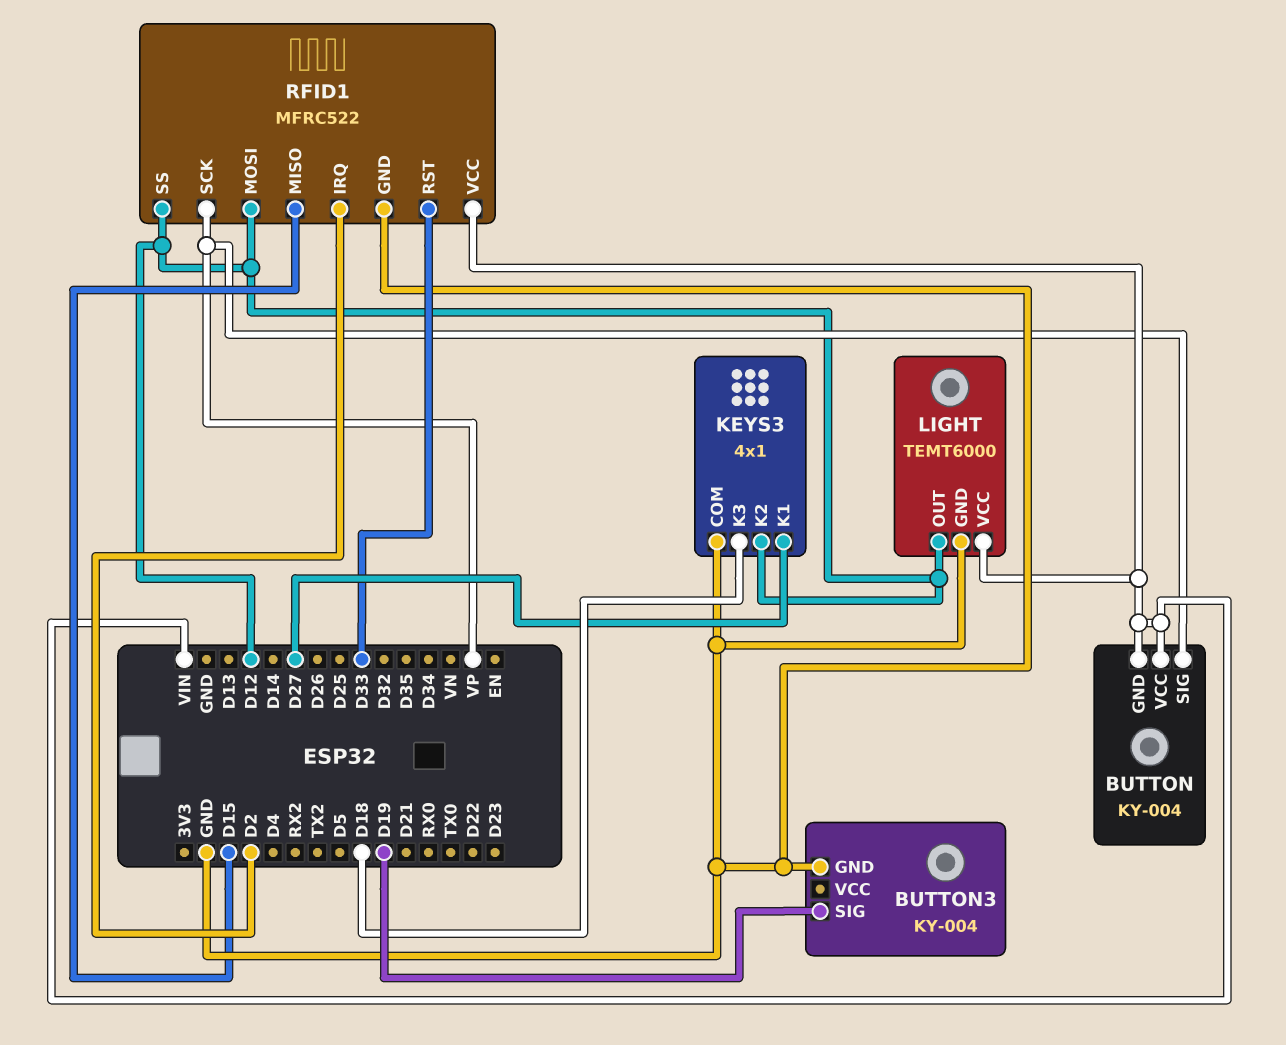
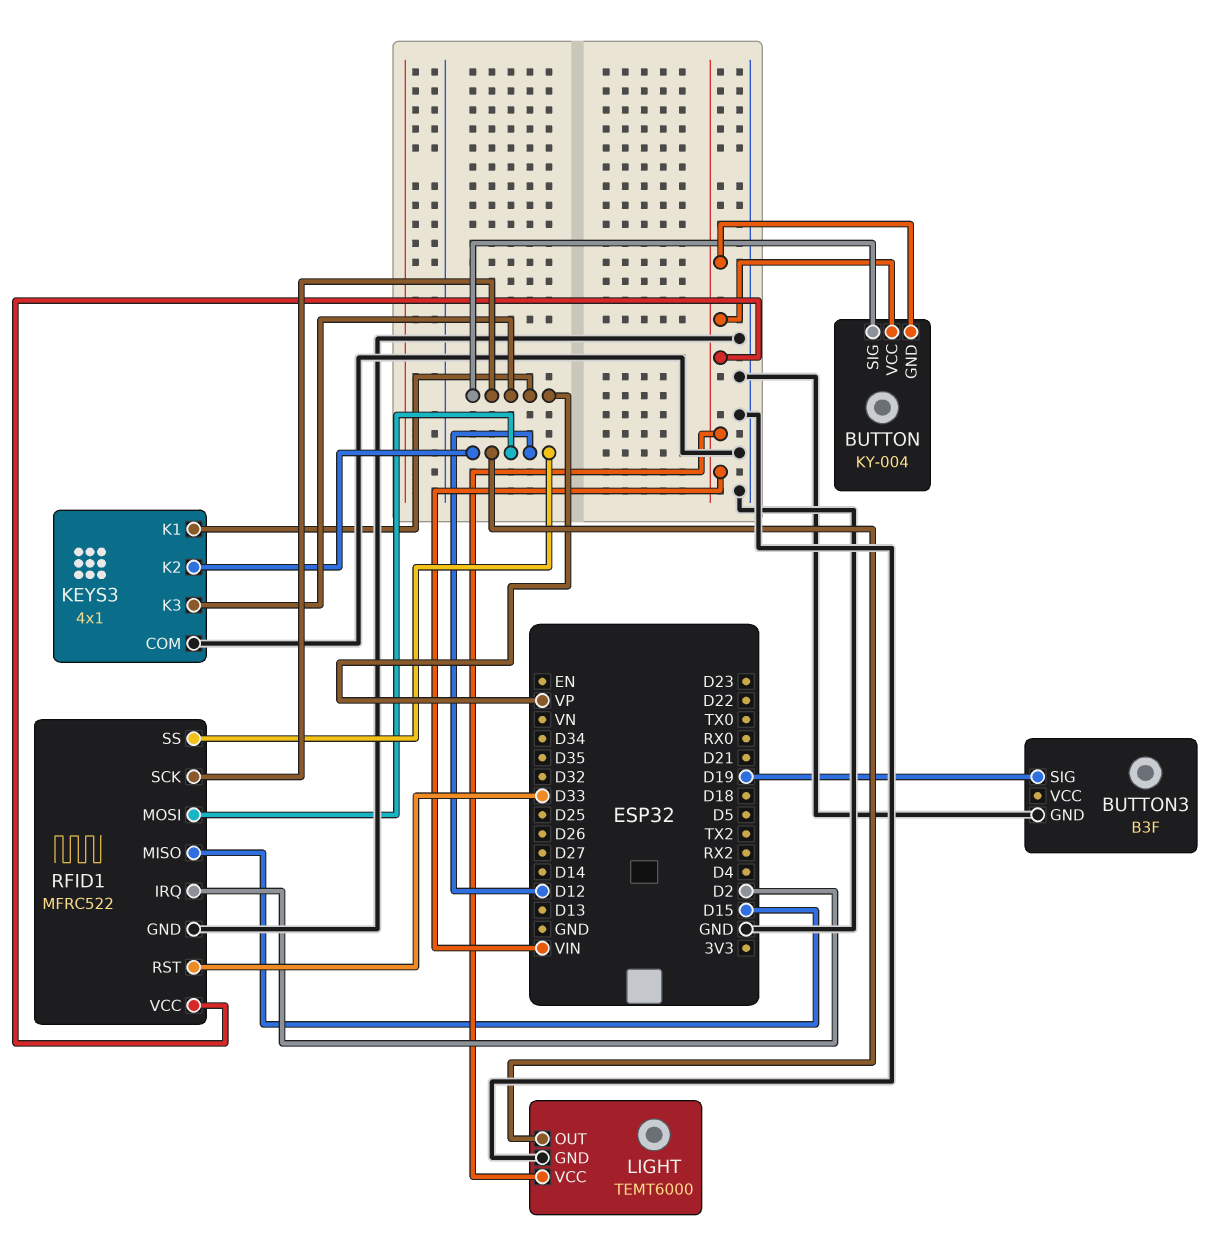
BUTTON3: KY-004 -> B3F
KEYS3 pin K1: D27 -> VP
KEYS3 pin K3: D18 -> VP

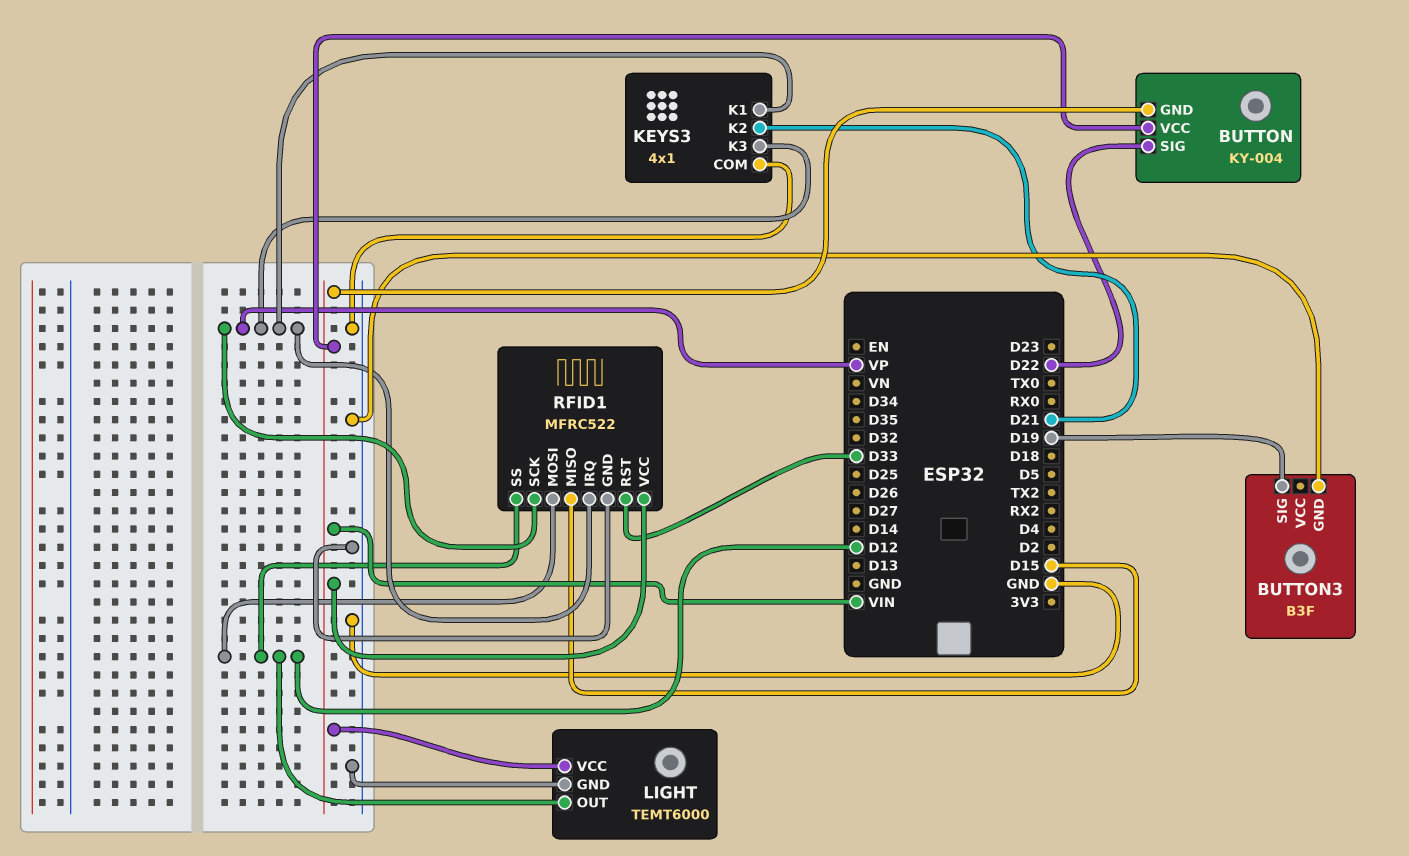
BUTTON pin SIG: VP -> D22
KEYS3 pin K2: D12 -> D21
RFID1 pin IRQ: D2 -> VP

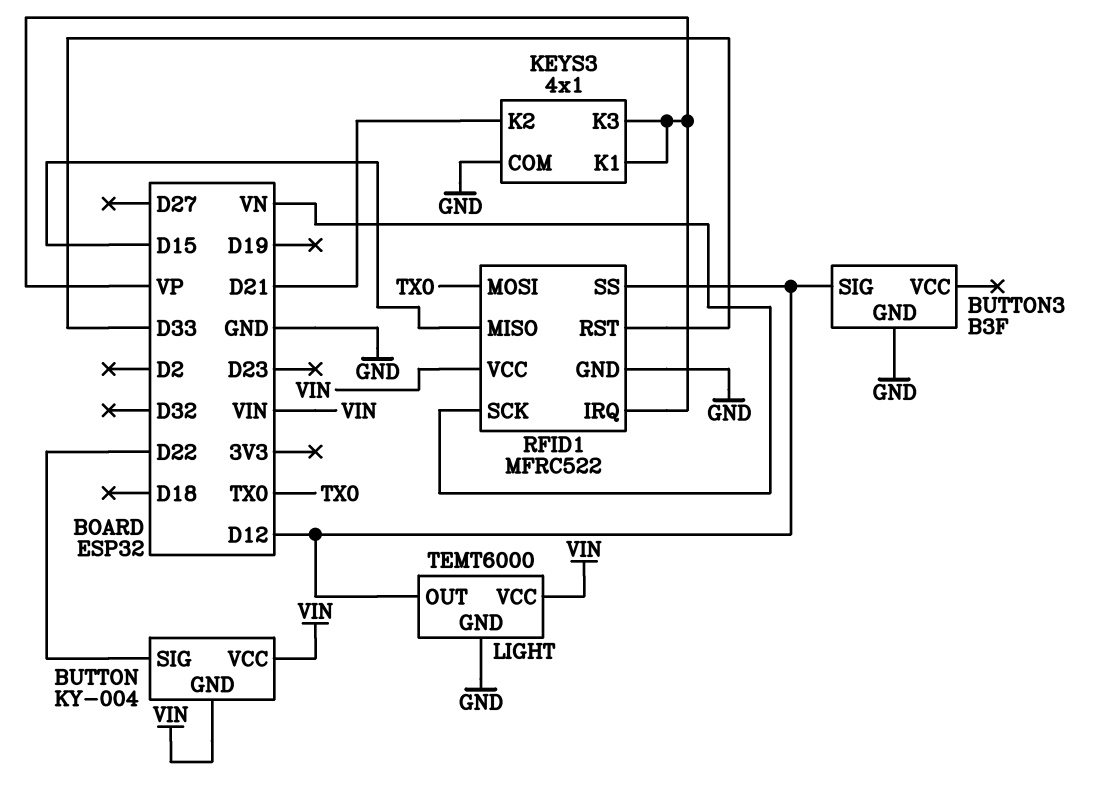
BUTTON3 pin SIG: D19 -> D12
RFID1 pin MOSI: D12 -> TX0
RFID1 pin SCK: VP -> VN

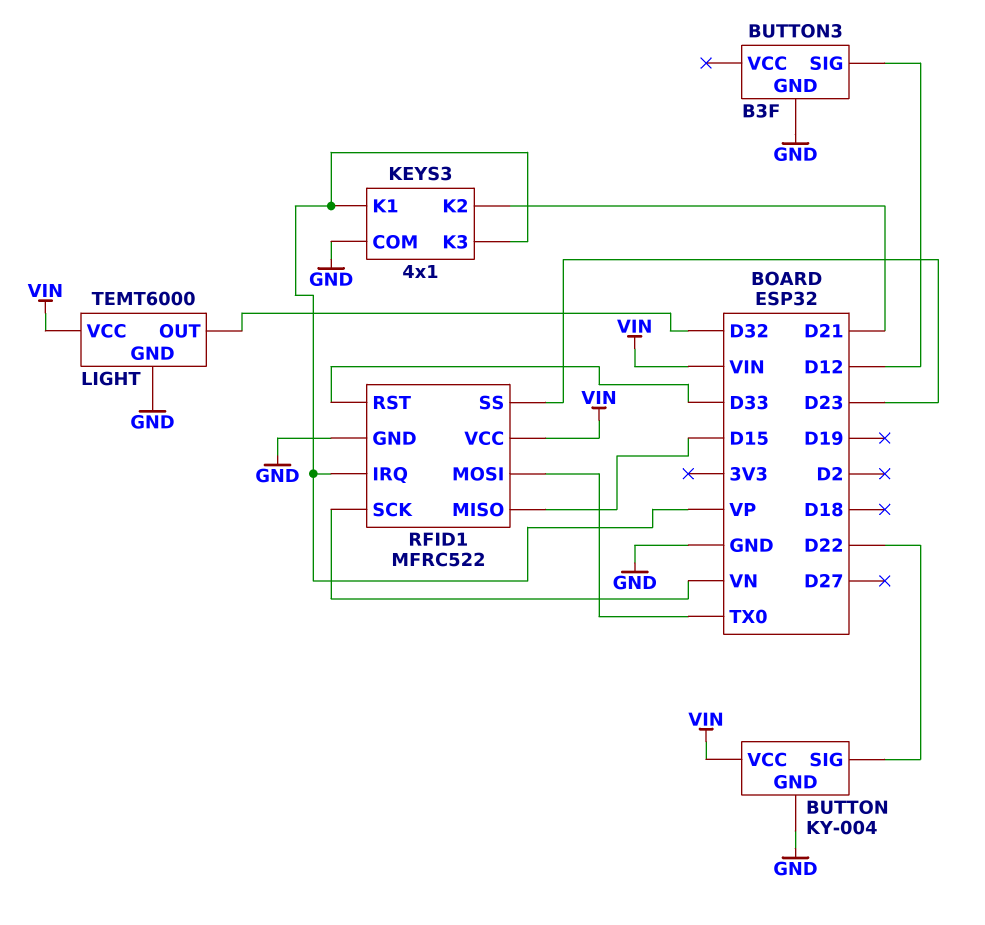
BUTTON pin GND: VIN -> GND
LIGHT pin OUT: D12 -> D32
RFID1 pin SS: D12 -> D23

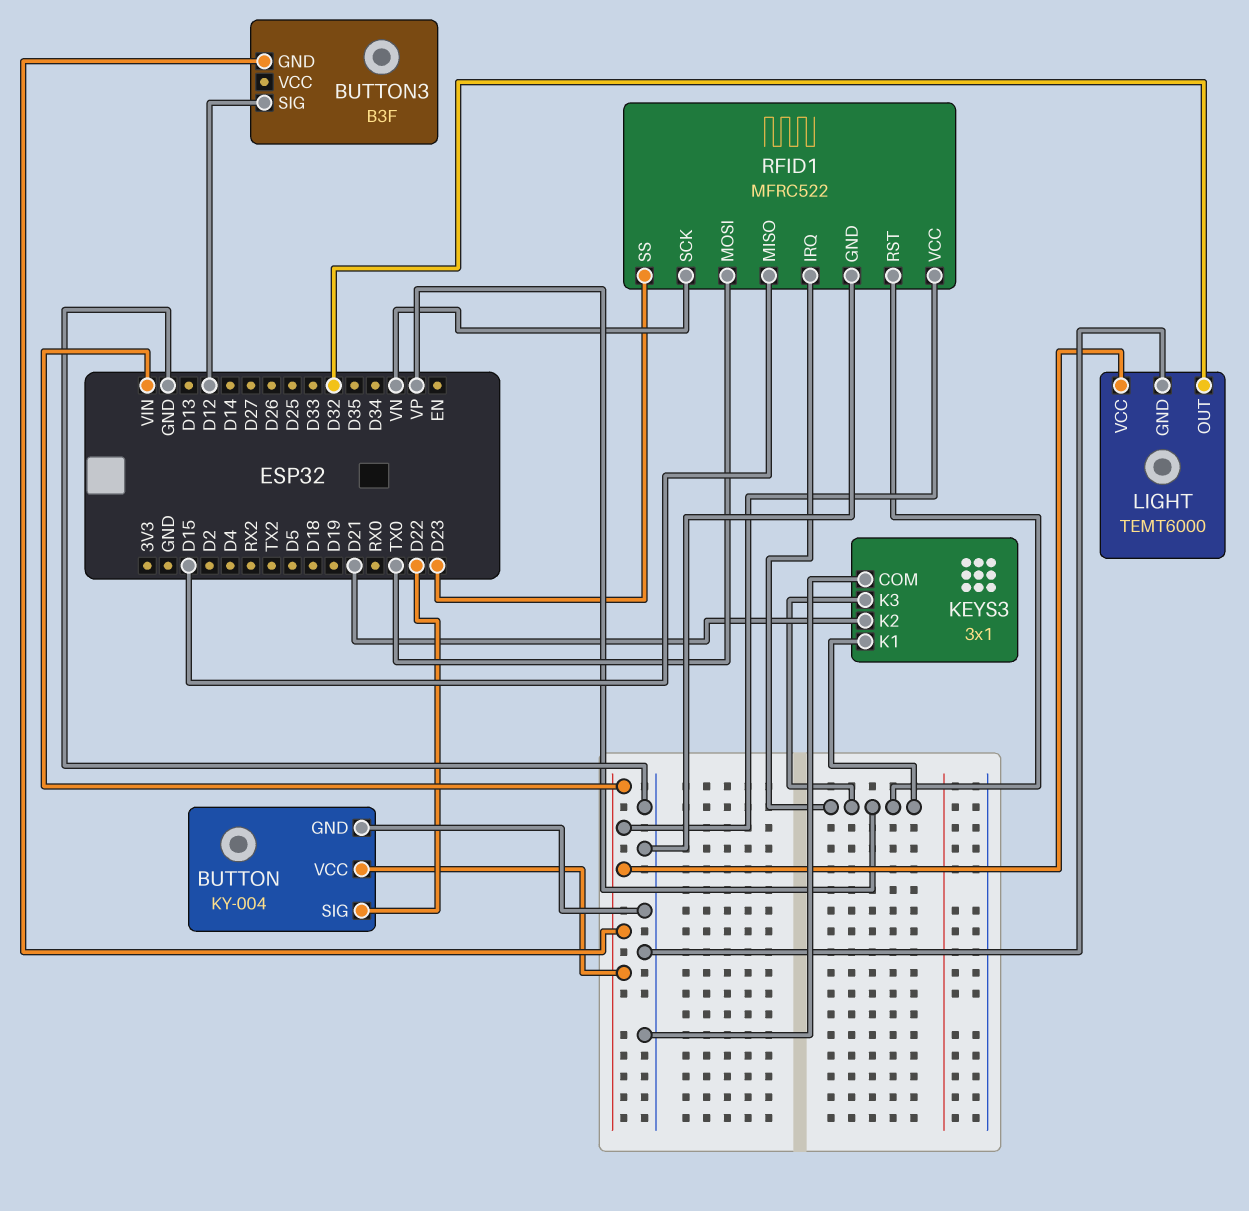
BUTTON3 pin GND: GND -> VIN
KEYS3: 4x1 -> 3x1
RFID1 pin RST: D33 -> VP

